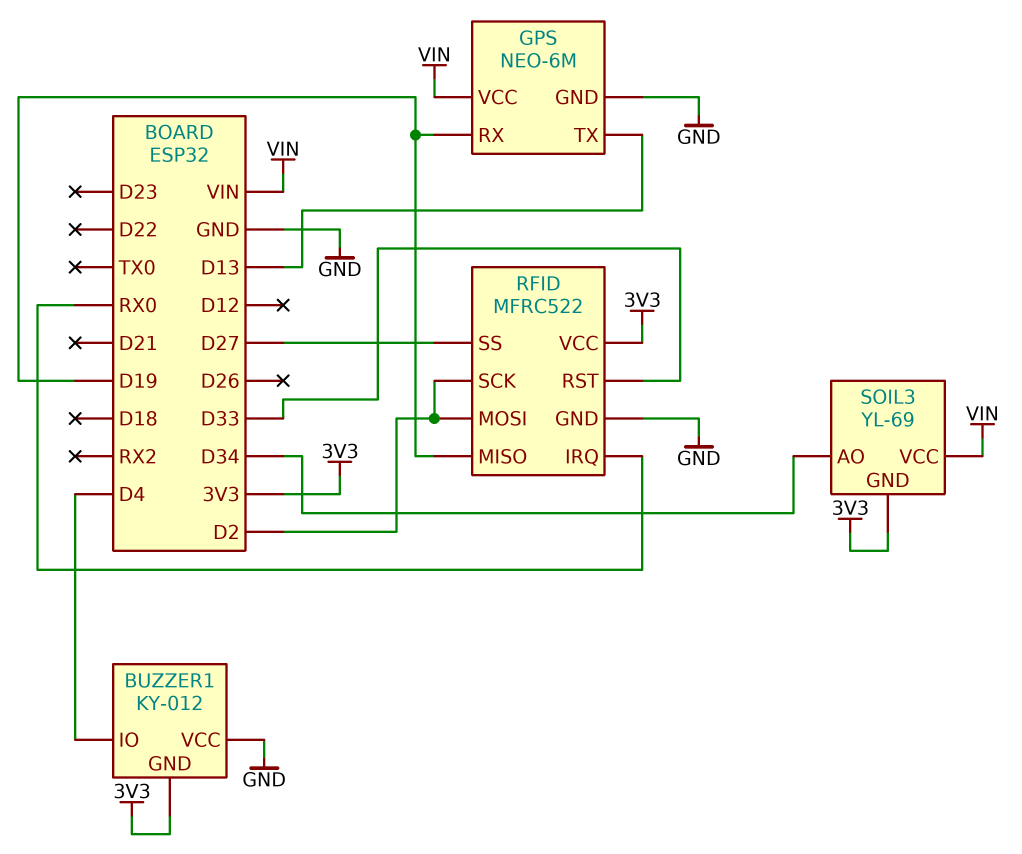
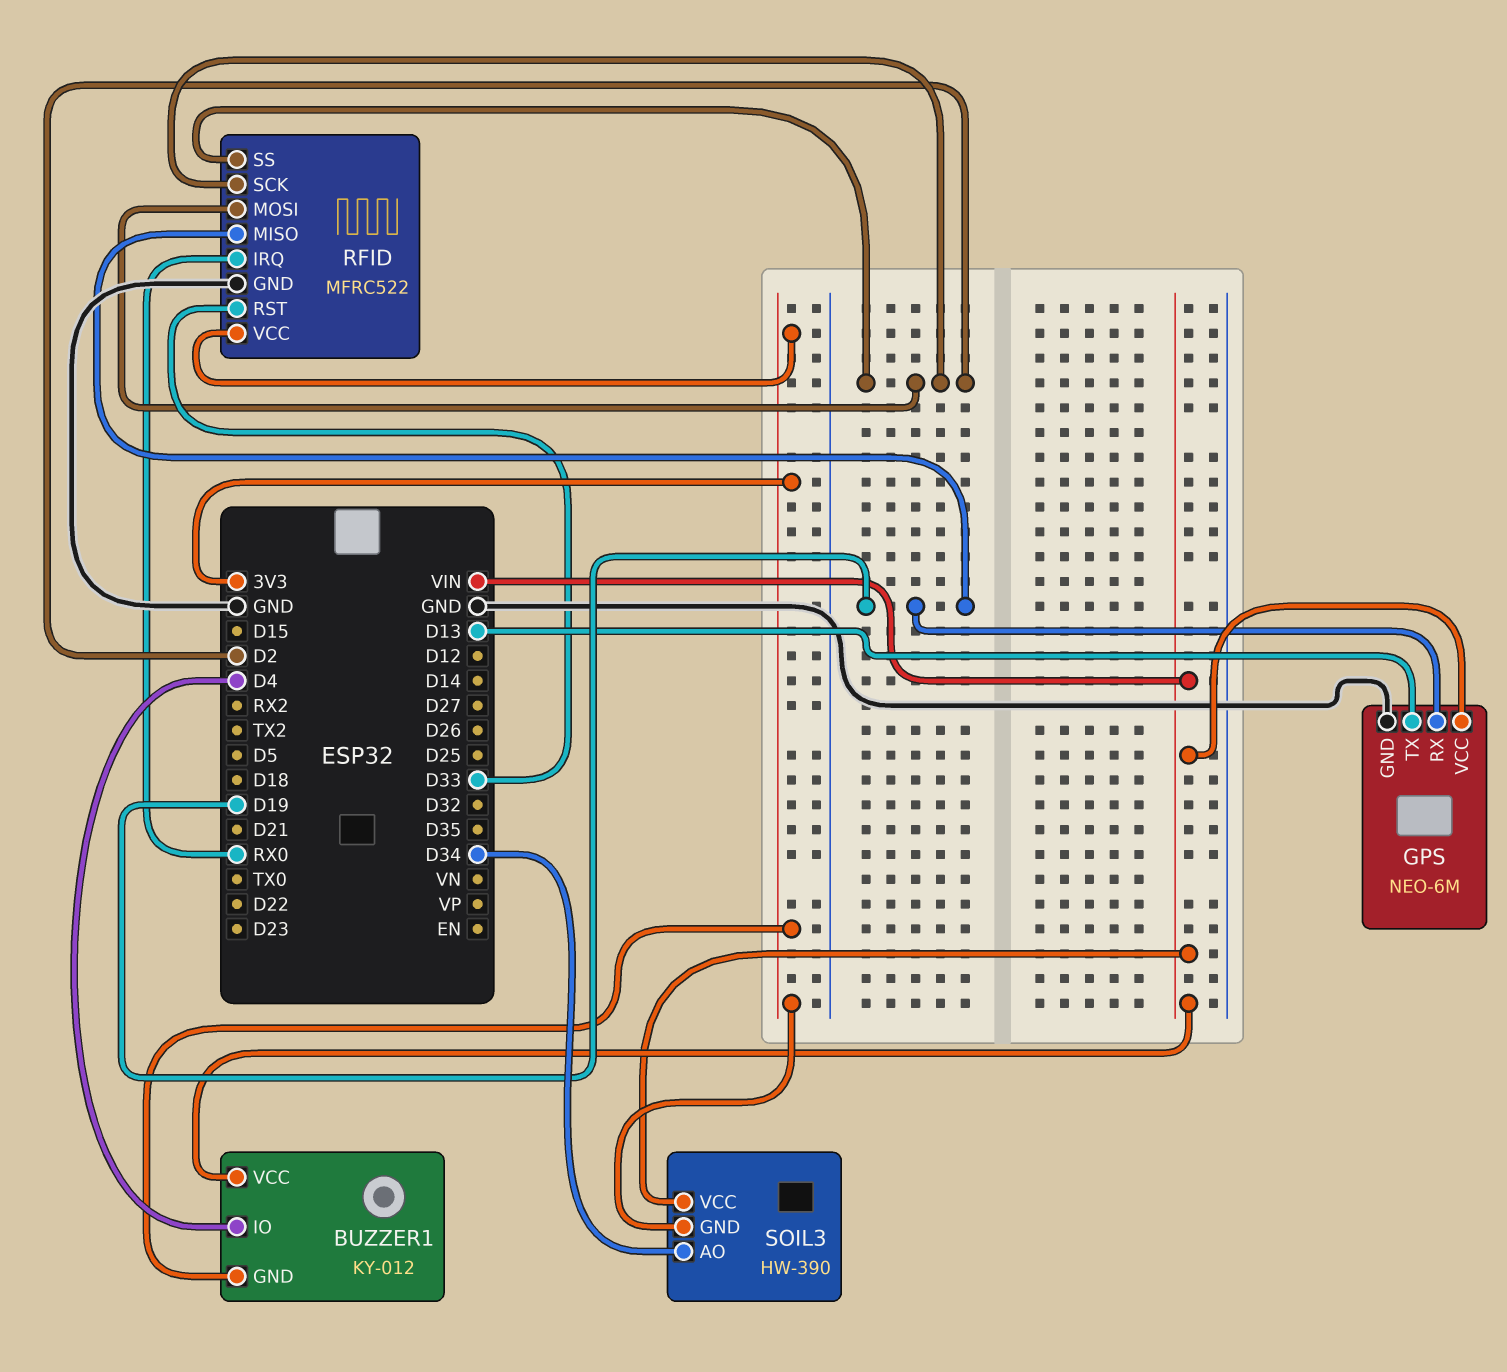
BUZZER1 pin VCC: GND -> VIN
RFID pin SS: D27 -> D2
SOIL3: YL-69 -> HW-390

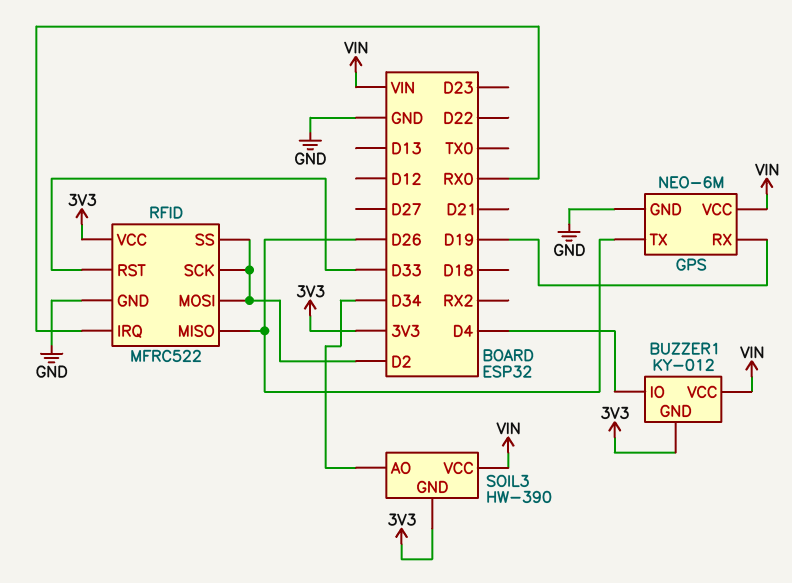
GPS pin TX: D13 -> D26
RFID pin MISO: D19 -> D26

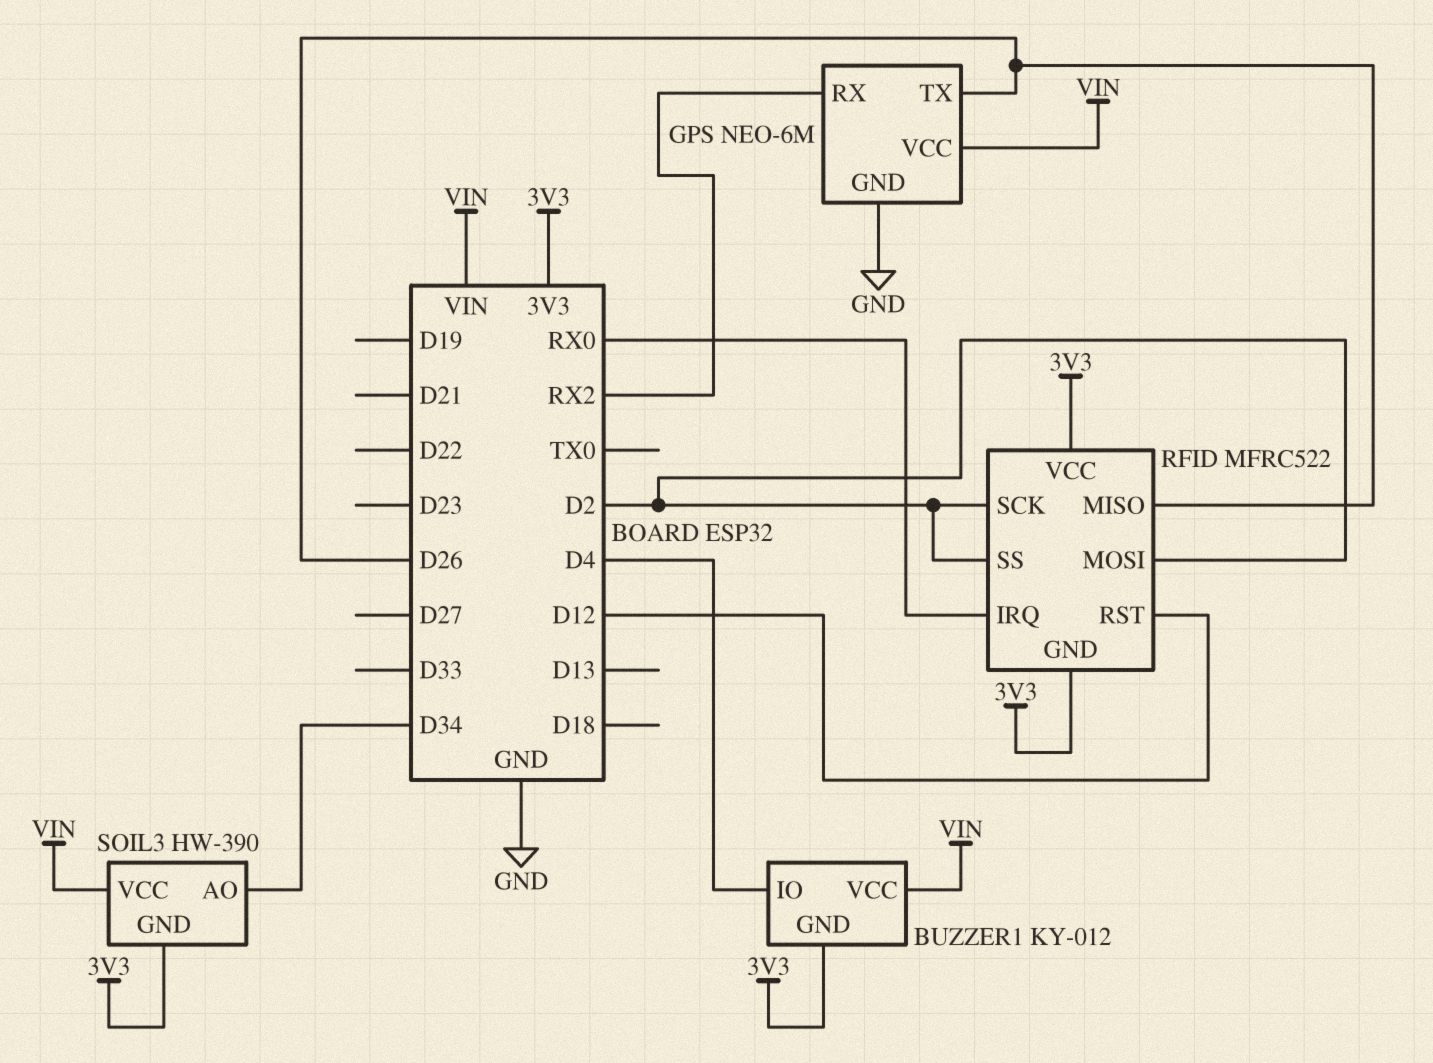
GPS pin RX: D19 -> RX2
RFID pin GND: GND -> 3V3
RFID pin RST: D33 -> D12

